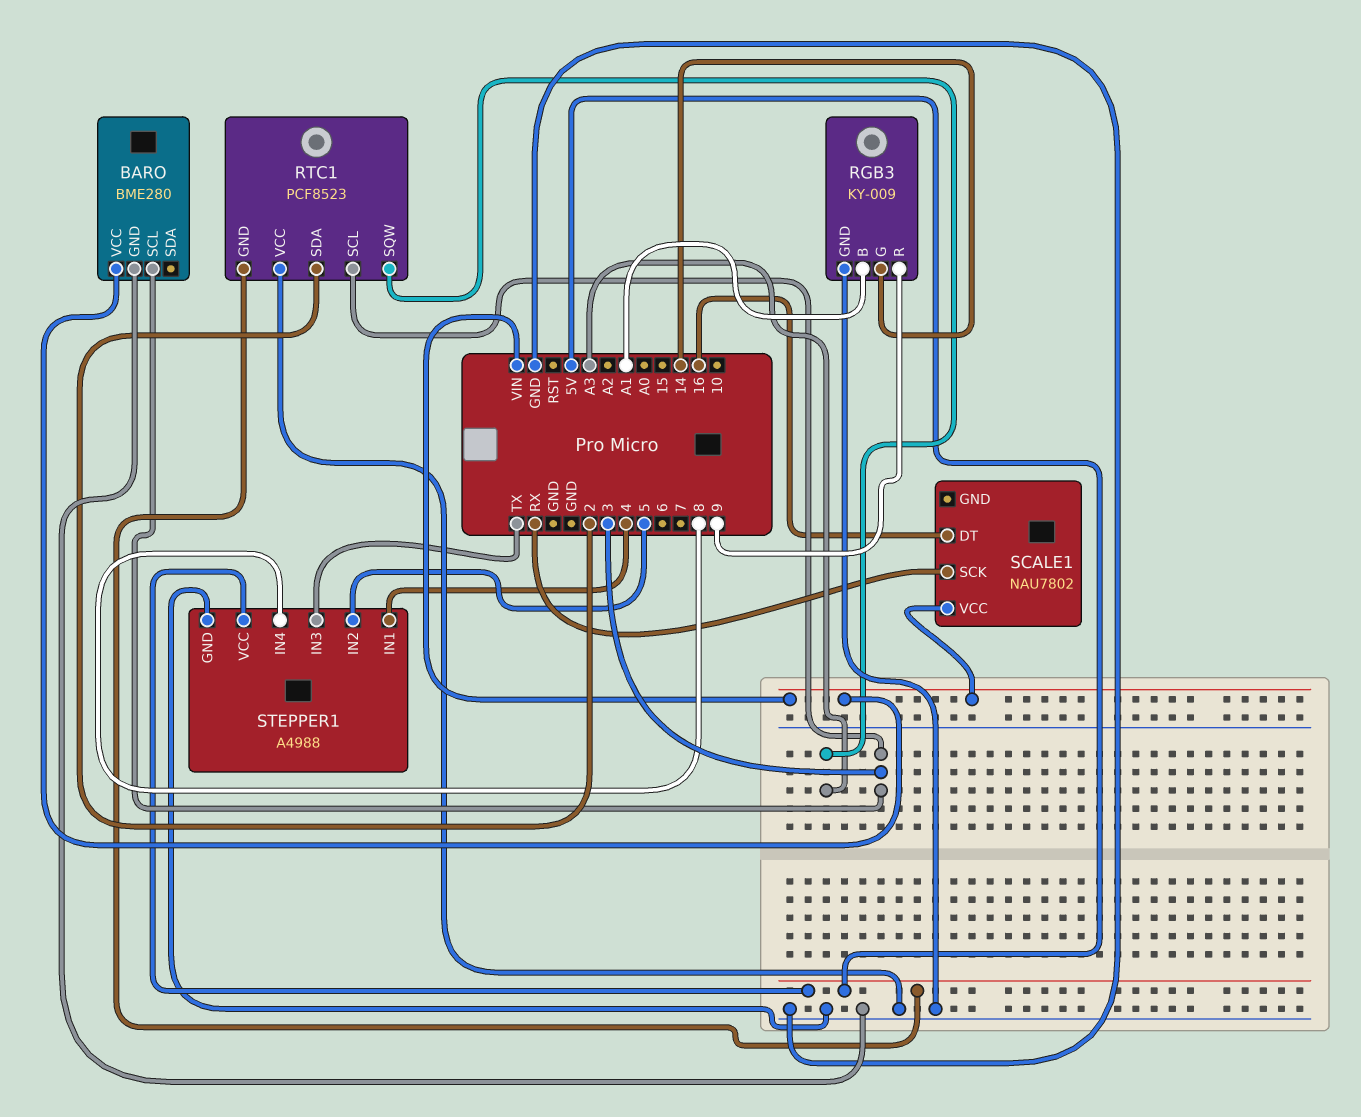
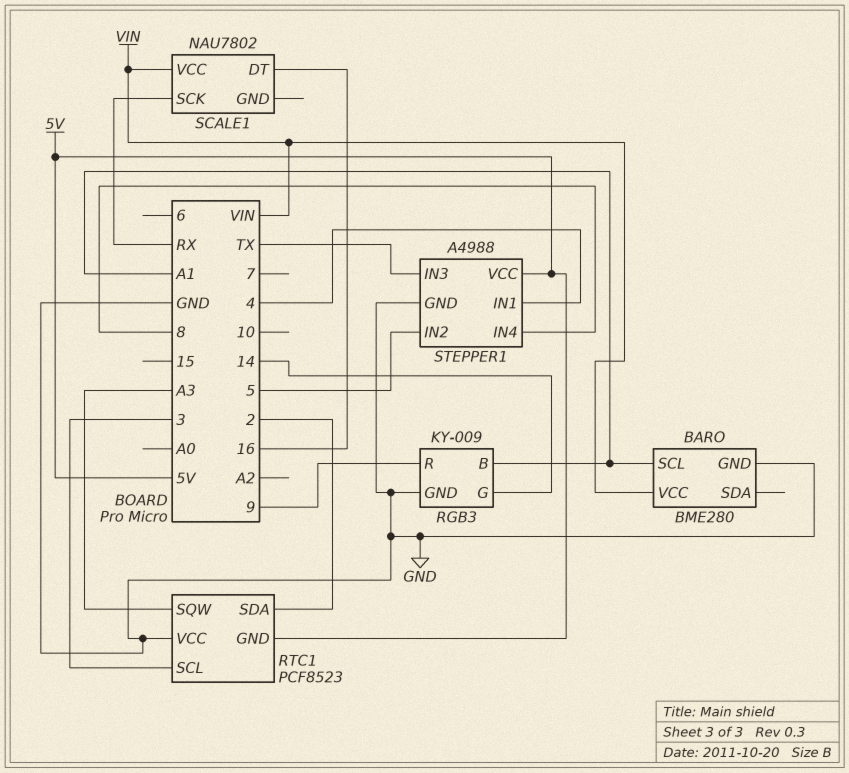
BARO pin SCL: 3 -> A1

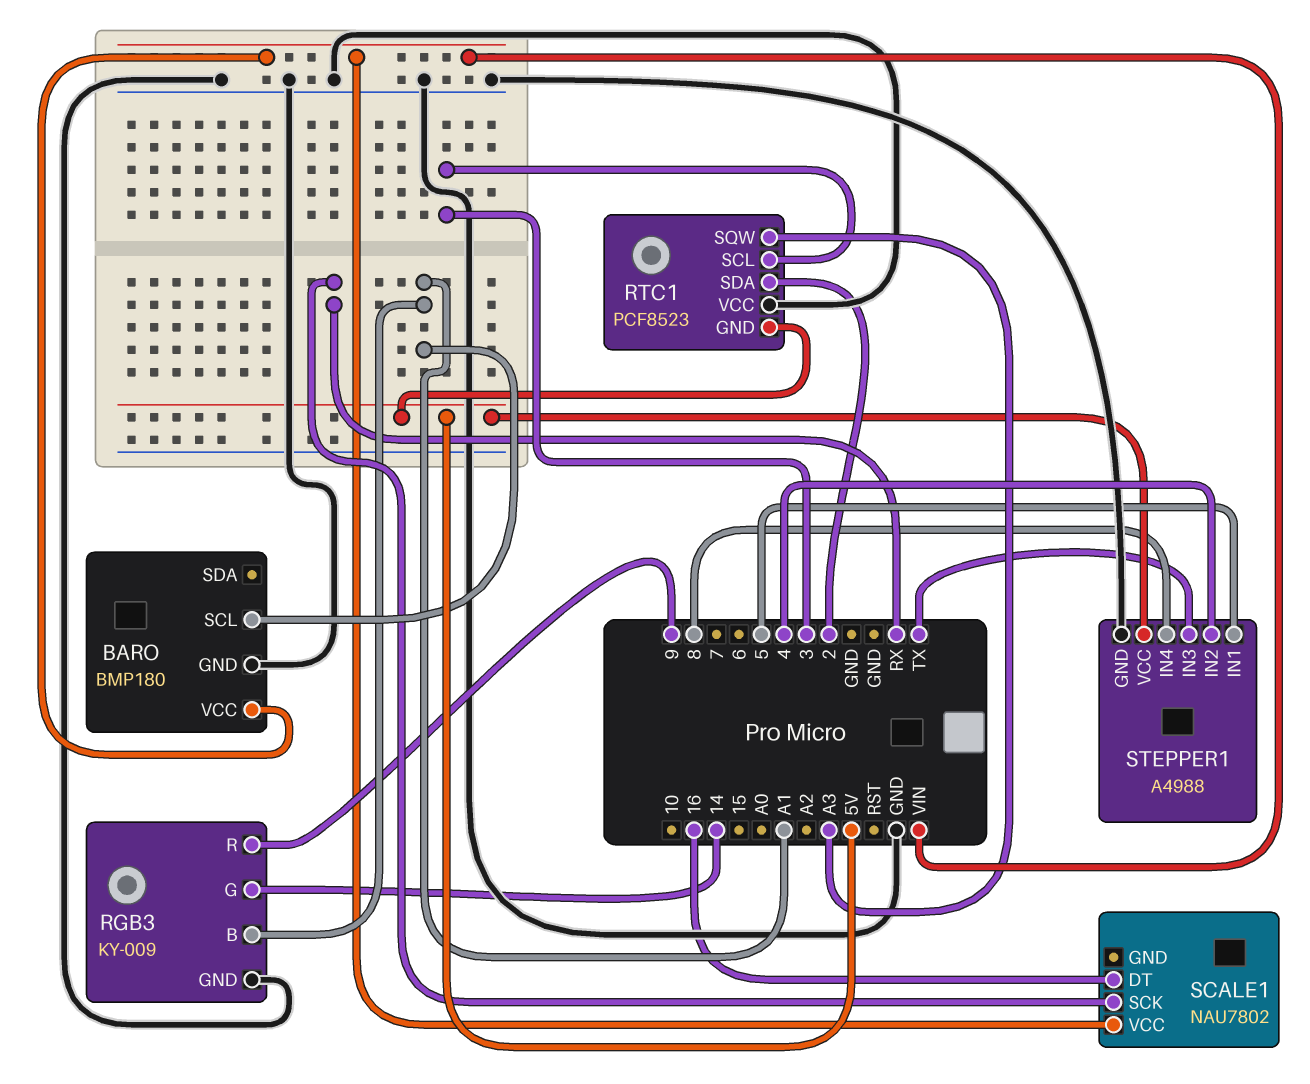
BARO: BME280 -> BMP180
STEPPER1 pin IN1: 4 -> 5
STEPPER1 pin IN2: 5 -> 4

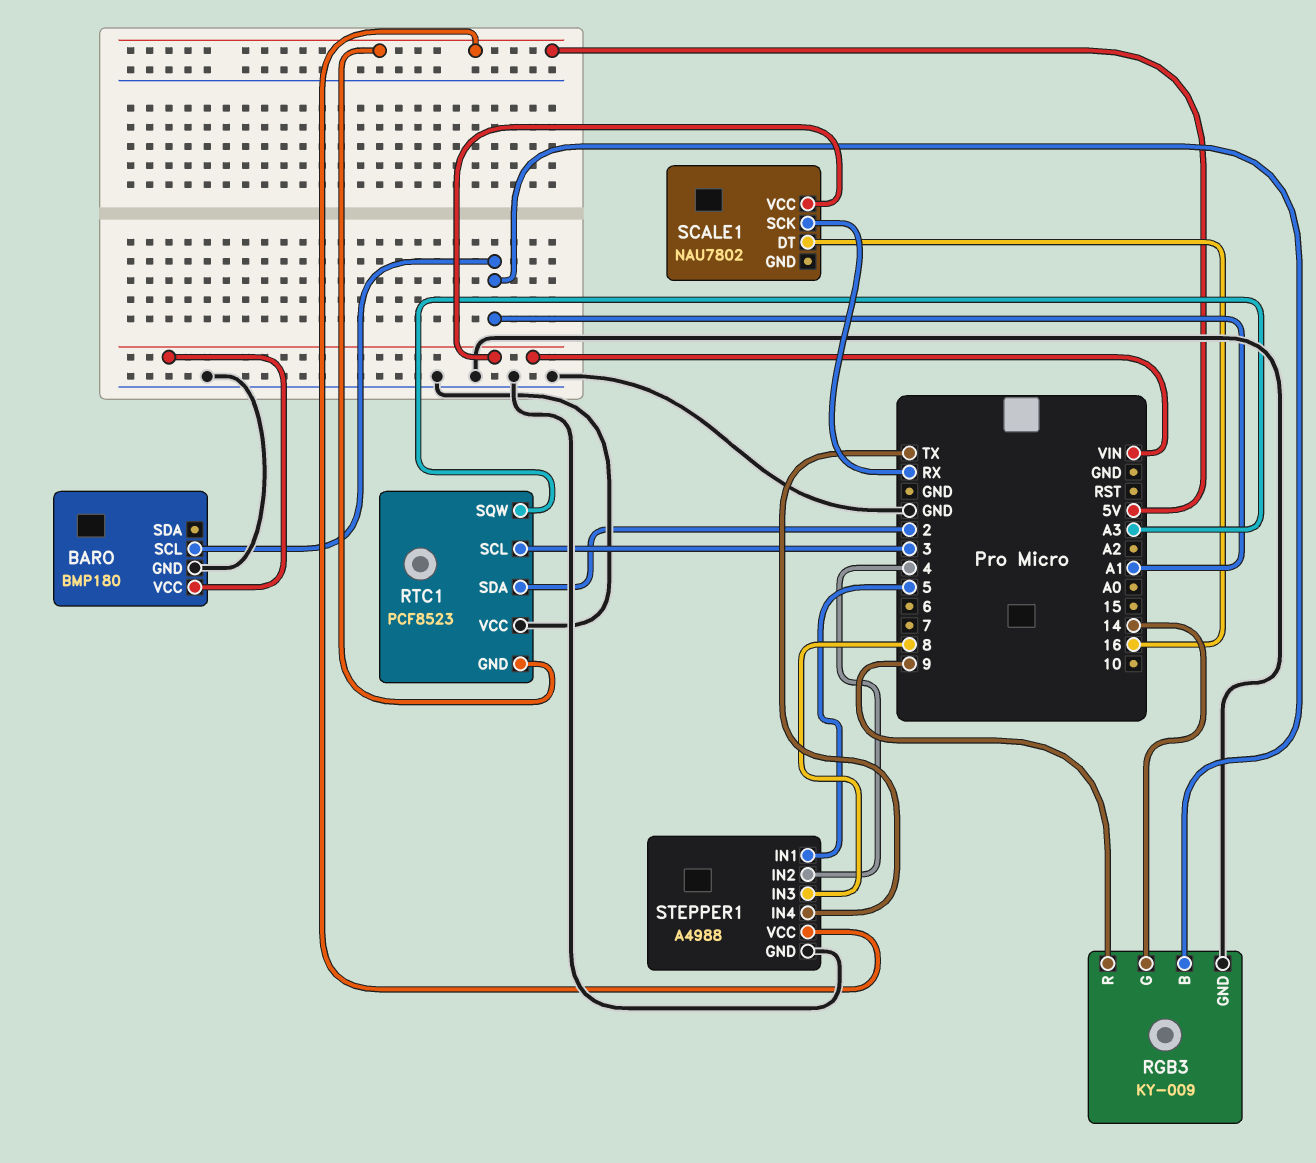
STEPPER1 pin IN3: TX -> 8
STEPPER1 pin IN4: 8 -> TX

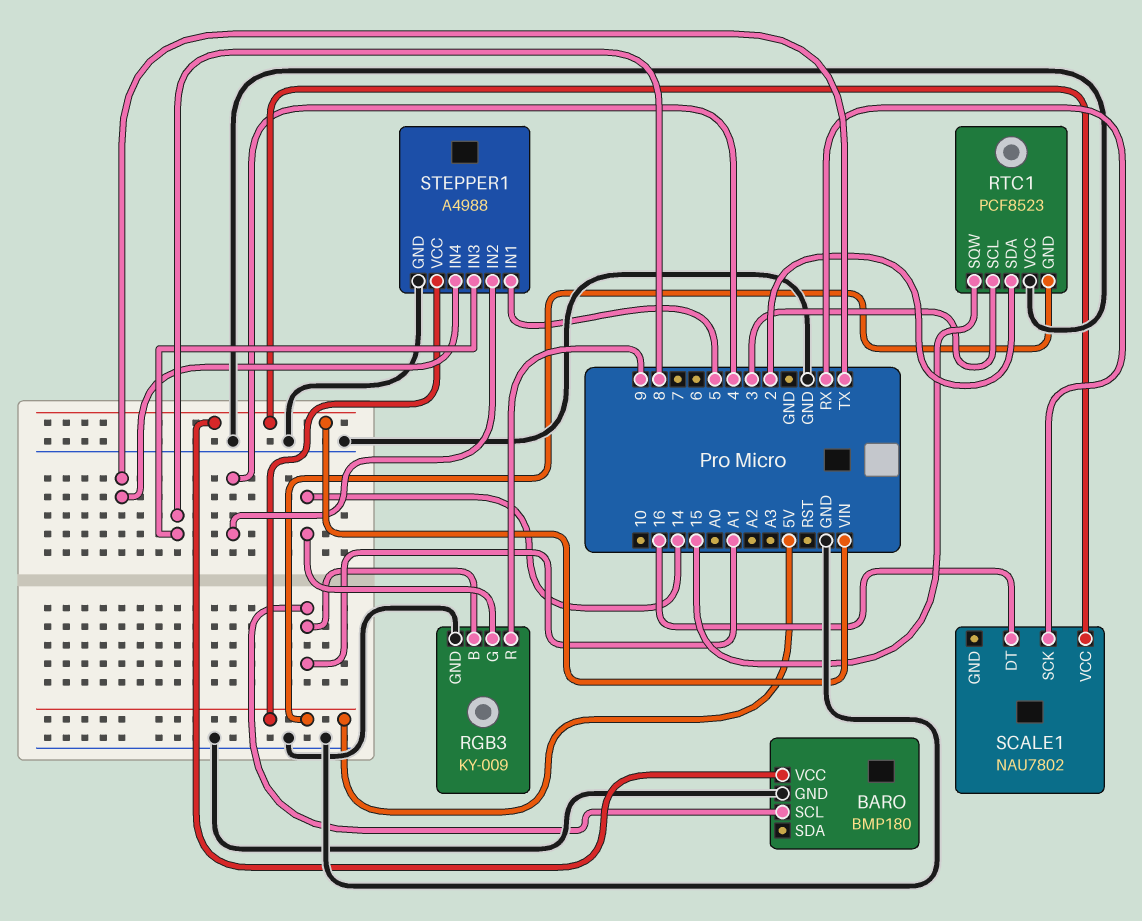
RTC1 pin SQW: A3 -> 15

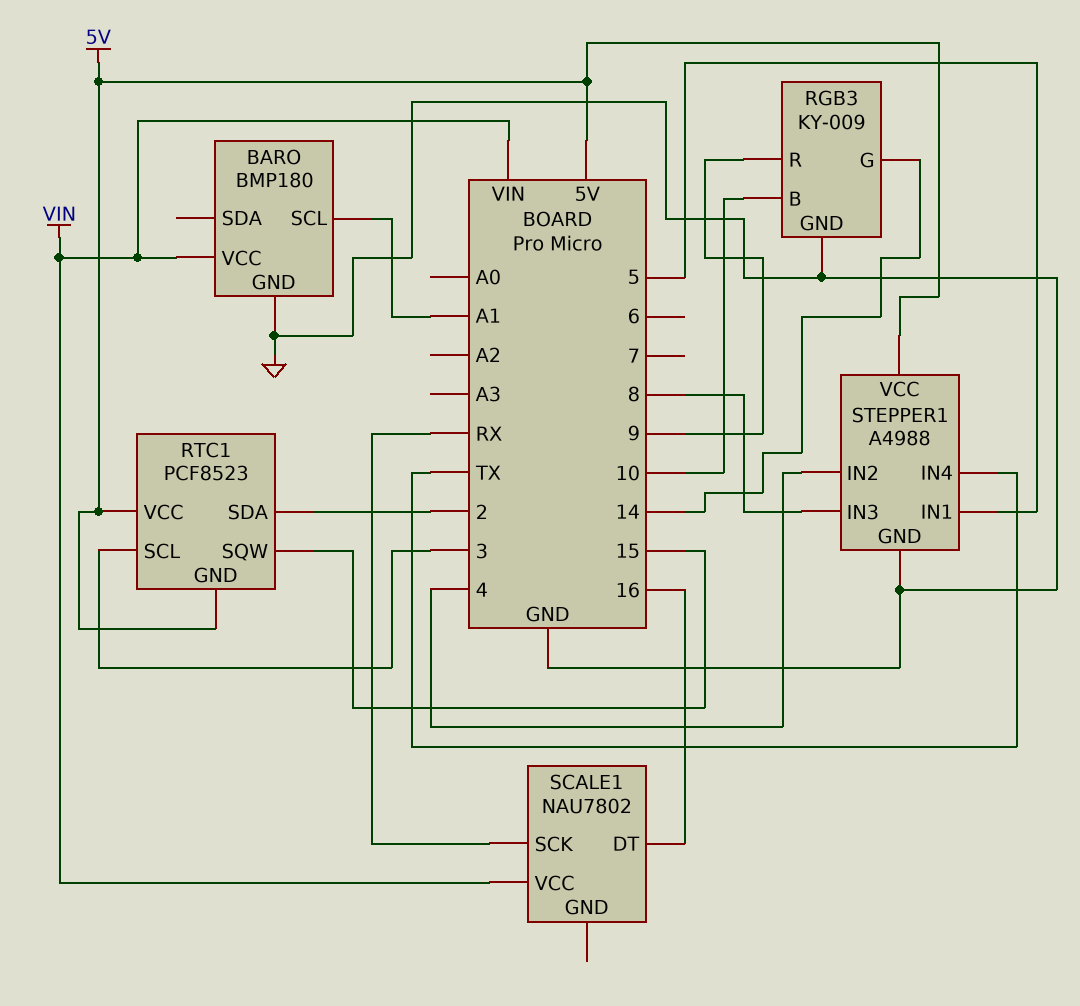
RGB3 pin B: A1 -> 10
RTC1 pin VCC: GND -> 5V

